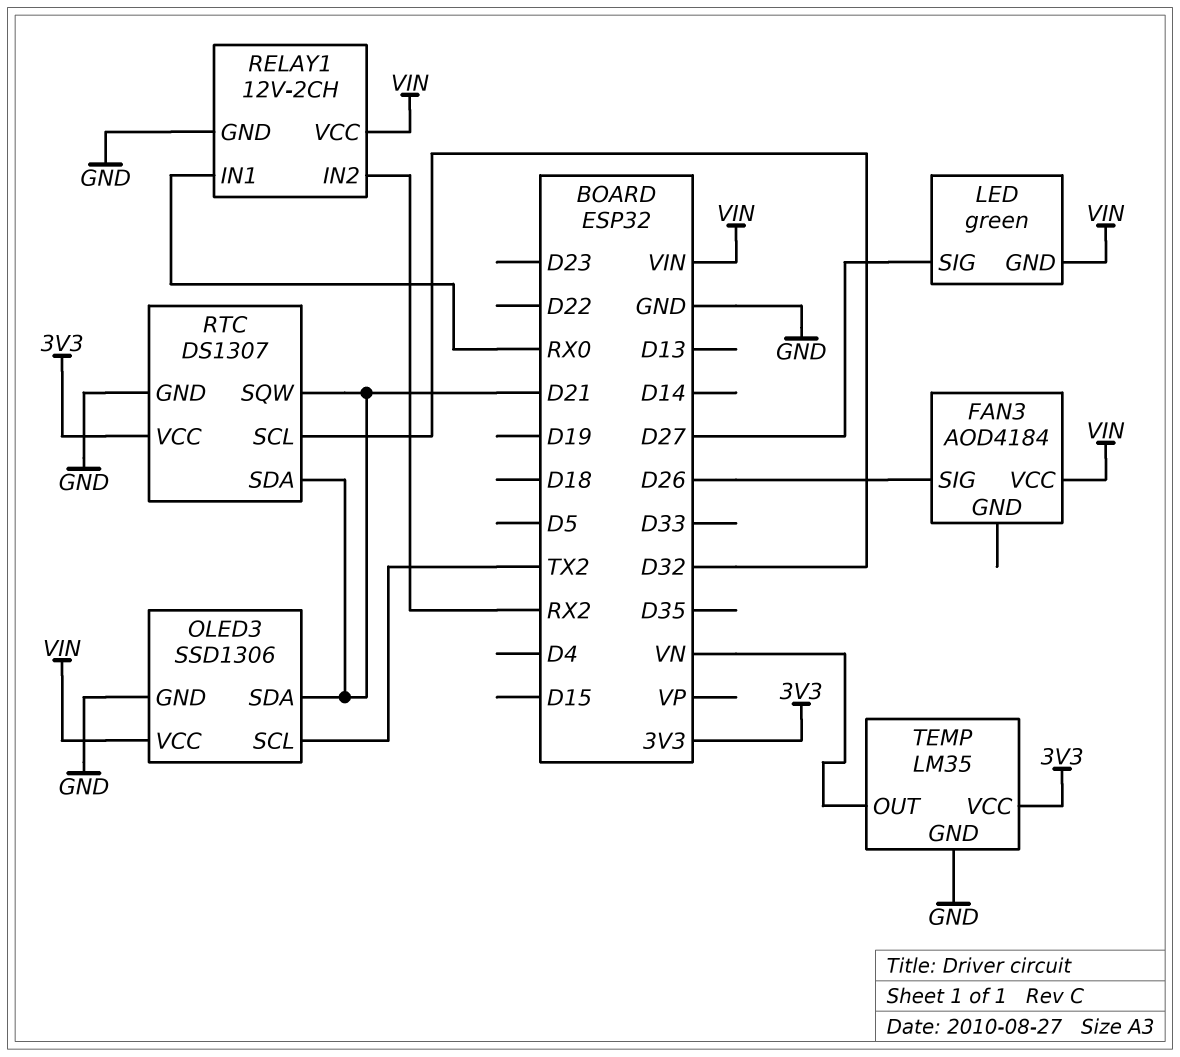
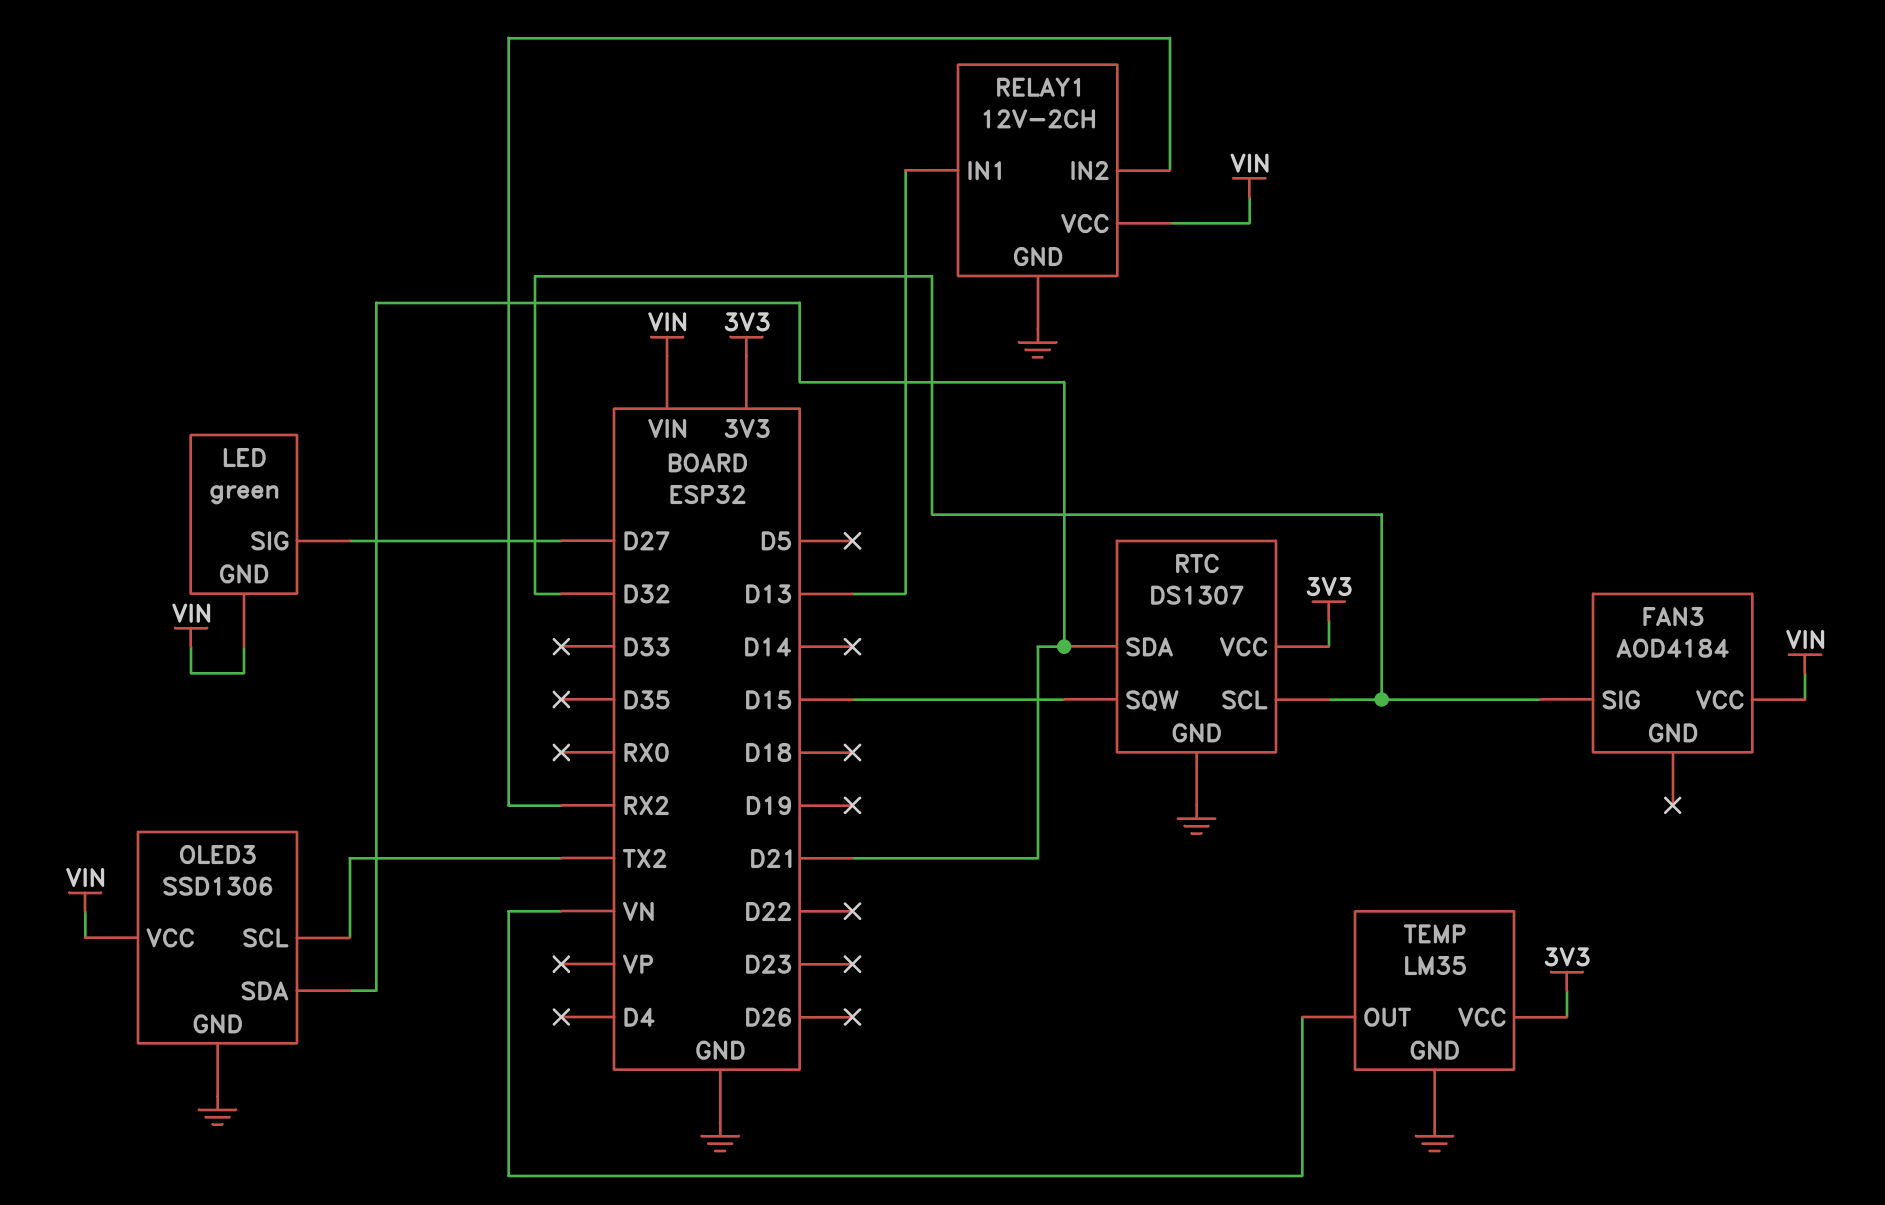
FAN3 pin SIG: D26 -> D32
RELAY1 pin IN1: RX0 -> D13
RTC pin SQW: D21 -> D15

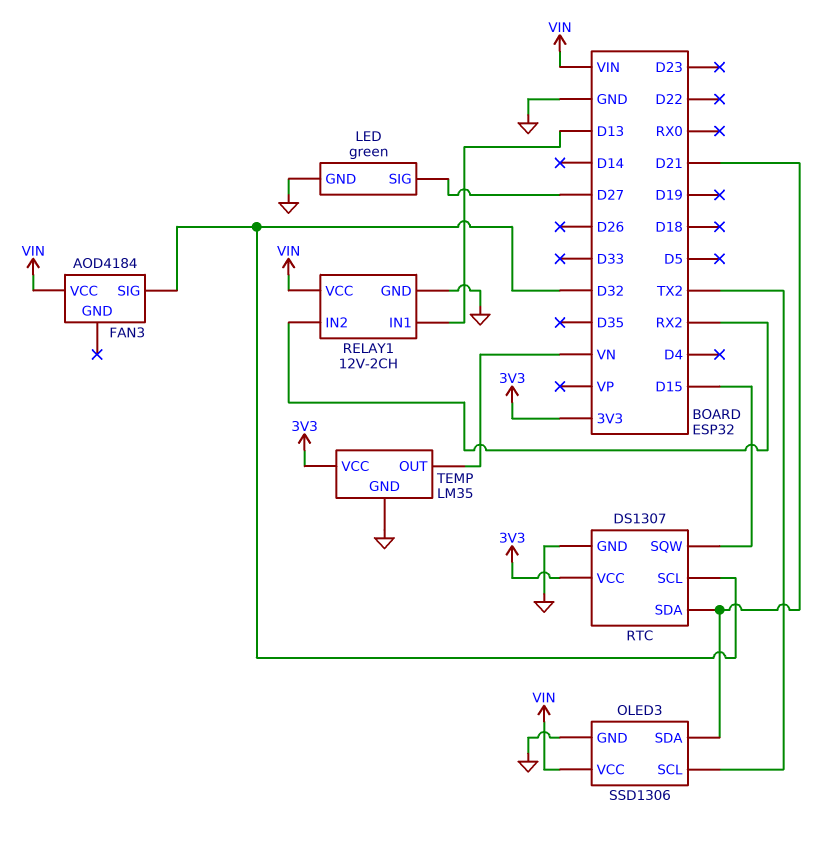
LED pin GND: VIN -> GND

